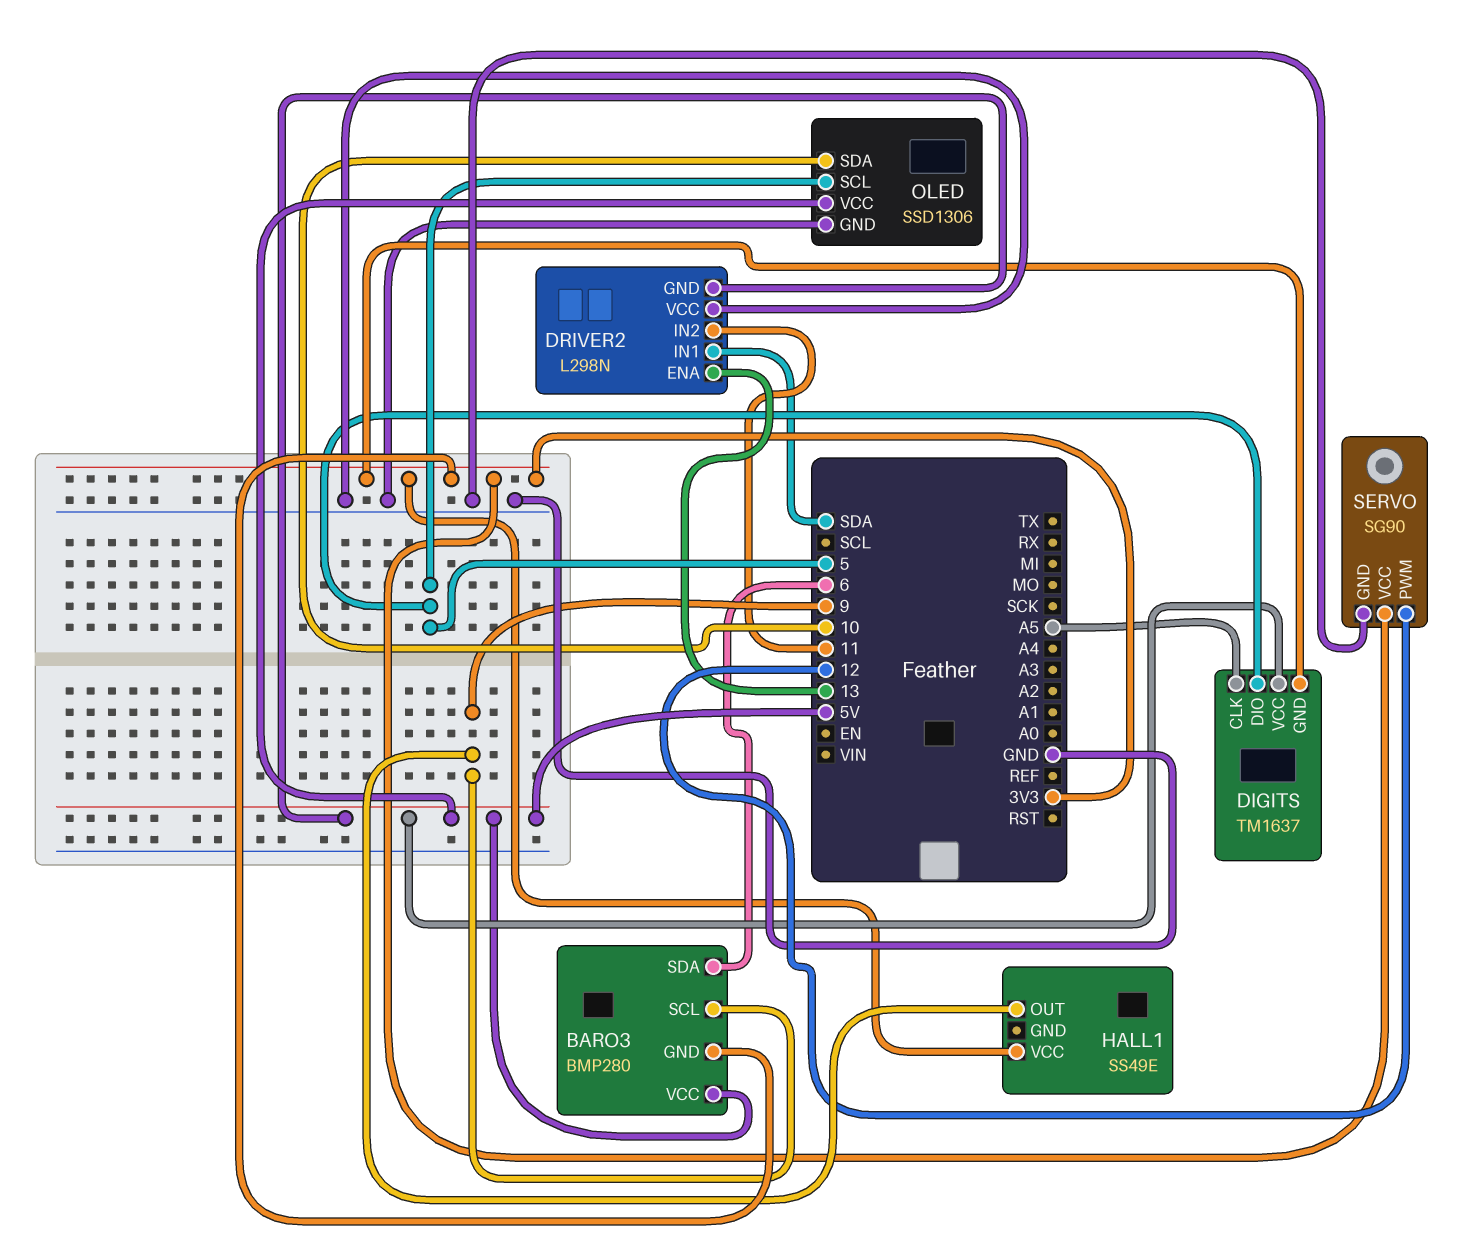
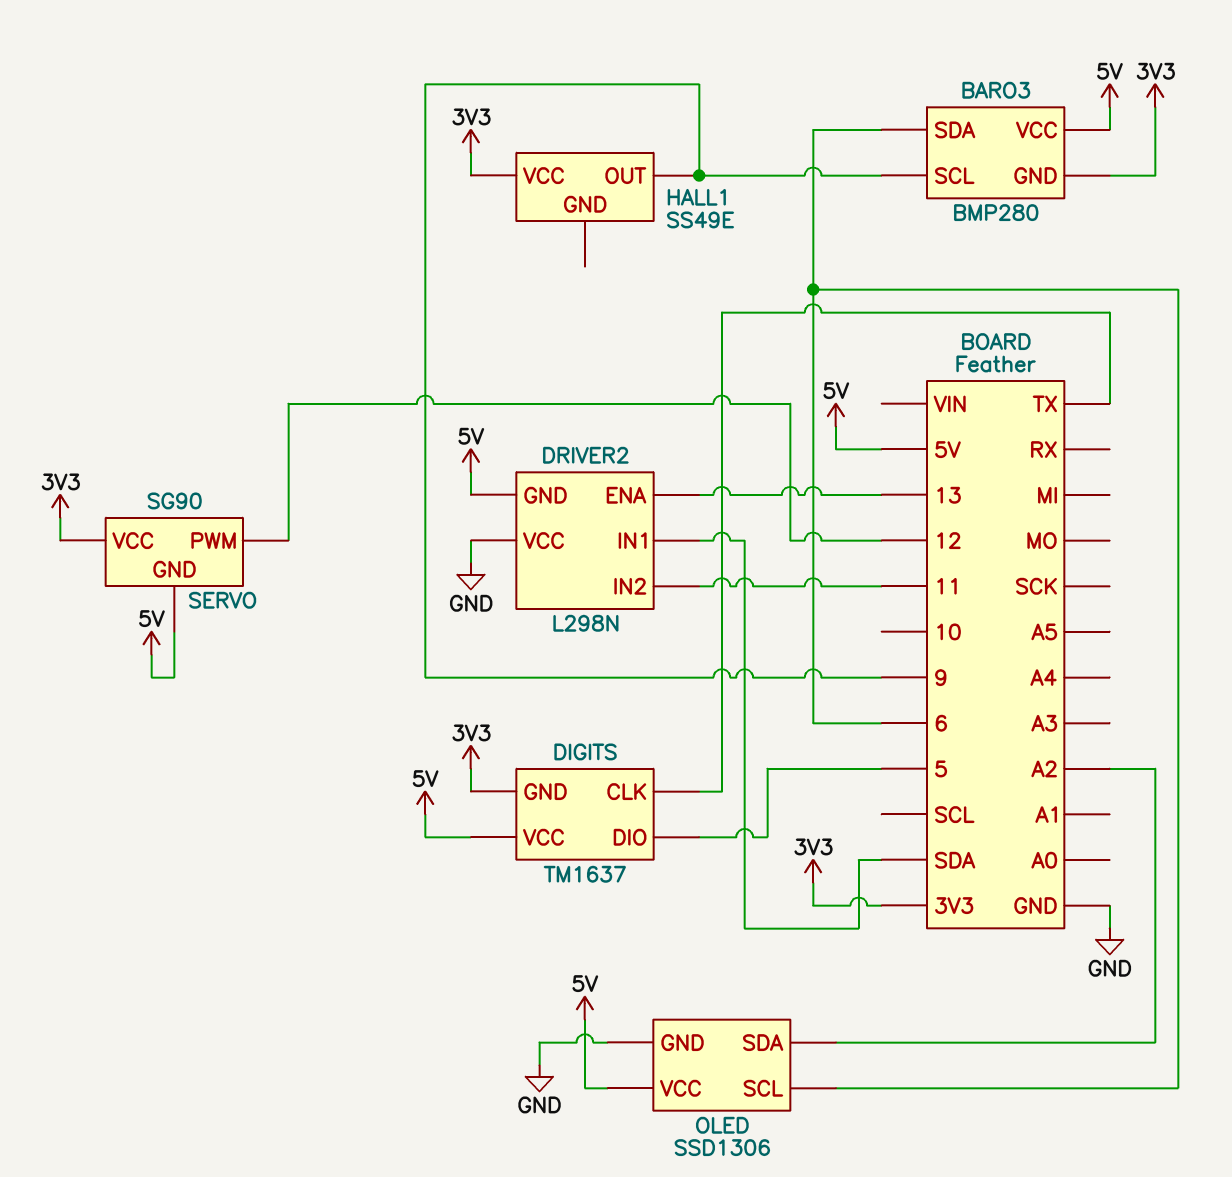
DIGITS pin CLK: A5 -> TX
OLED pin SCL: 5 -> 6
OLED pin SDA: 10 -> A2
SERVO pin GND: GND -> 5V

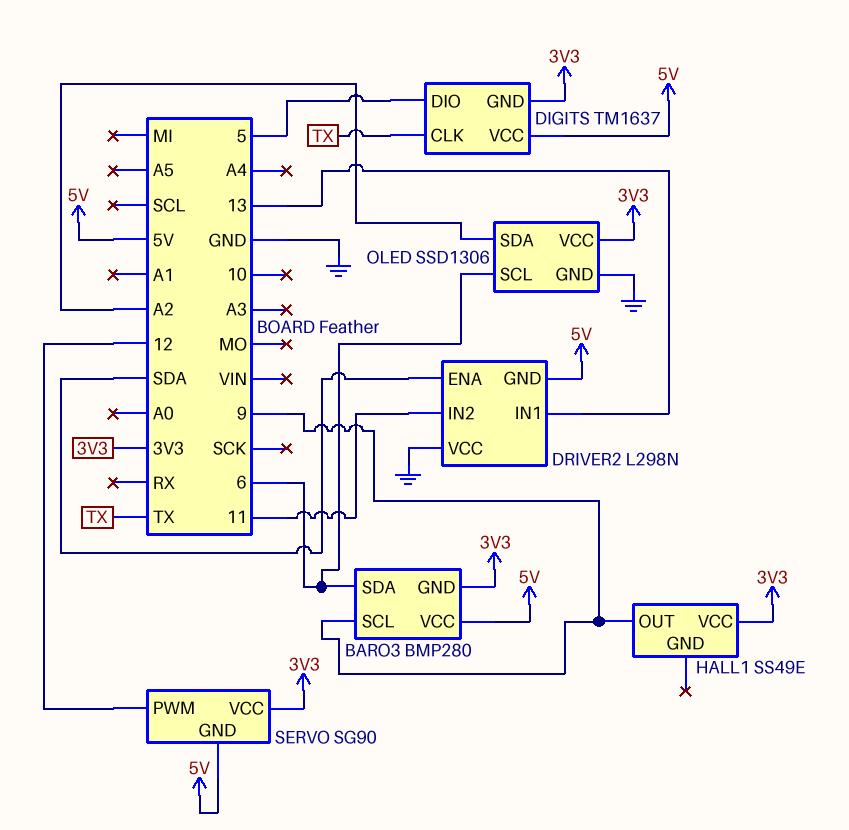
DRIVER2 pin ENA: 13 -> SDA
DRIVER2 pin IN1: SDA -> 13
OLED pin VCC: 5V -> 3V3

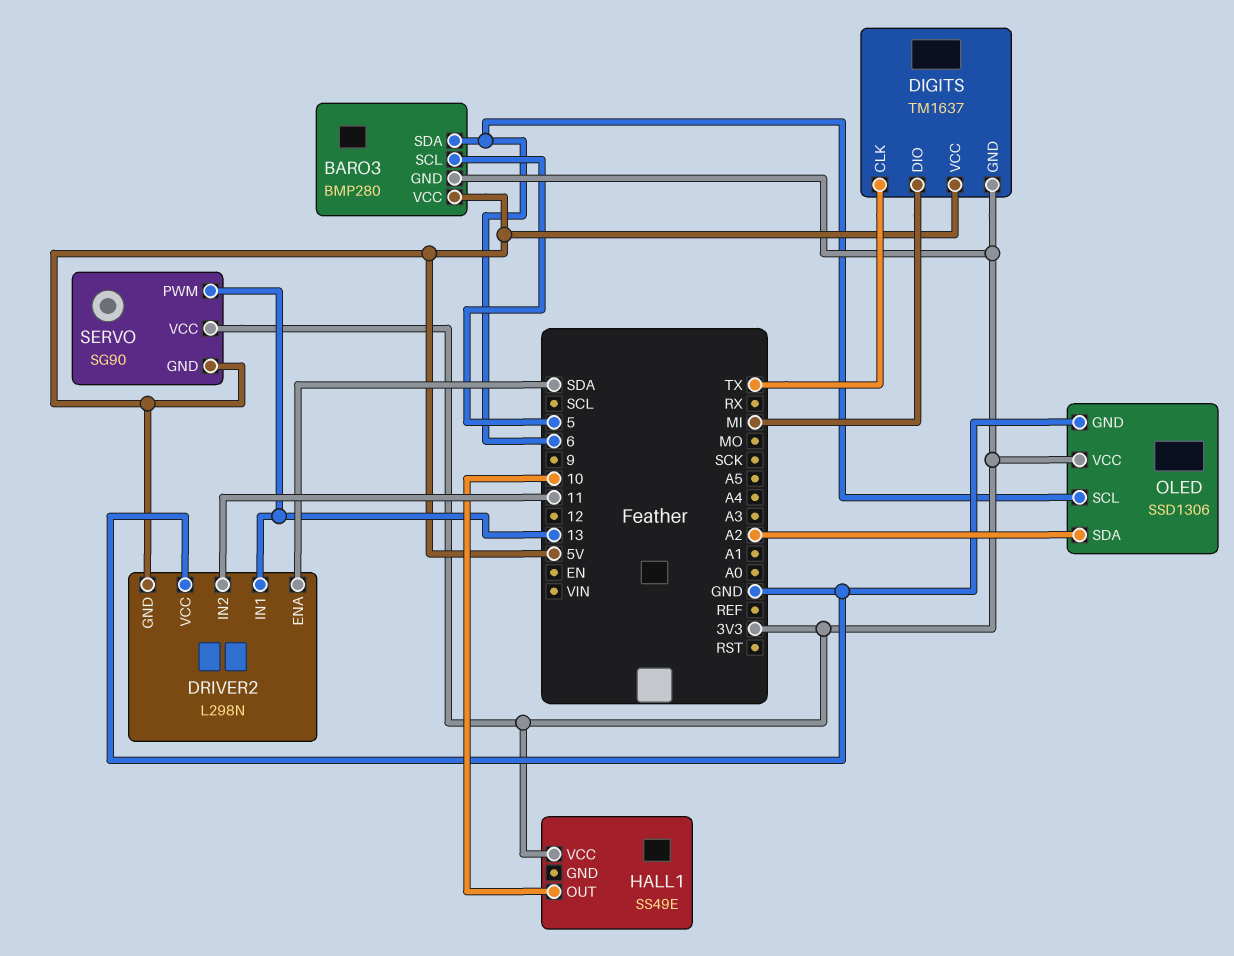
BARO3 pin SCL: 9 -> 5
DIGITS pin DIO: 5 -> MI
HALL1 pin OUT: 9 -> 10
SERVO pin PWM: 12 -> 13

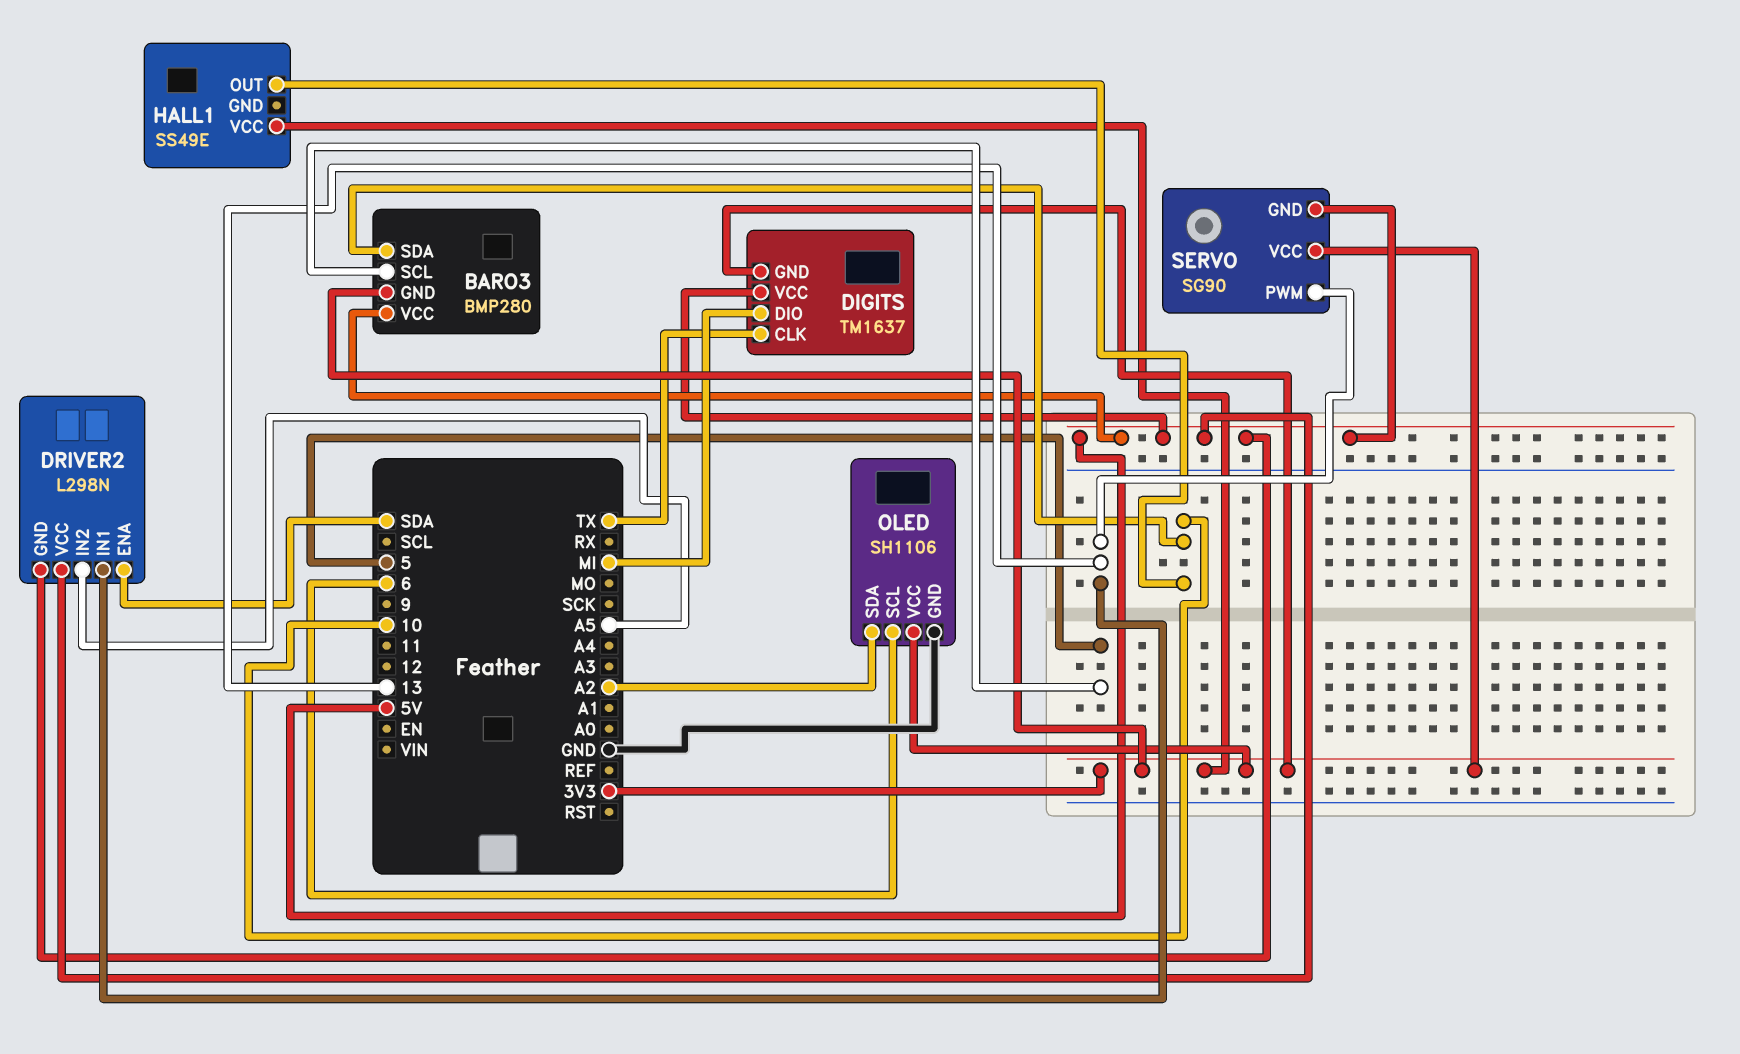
BARO3 pin SDA: 6 -> 10
DRIVER2 pin IN2: 11 -> A5
DRIVER2 pin VCC: GND -> 5V
OLED: SSD1306 -> SH1106

